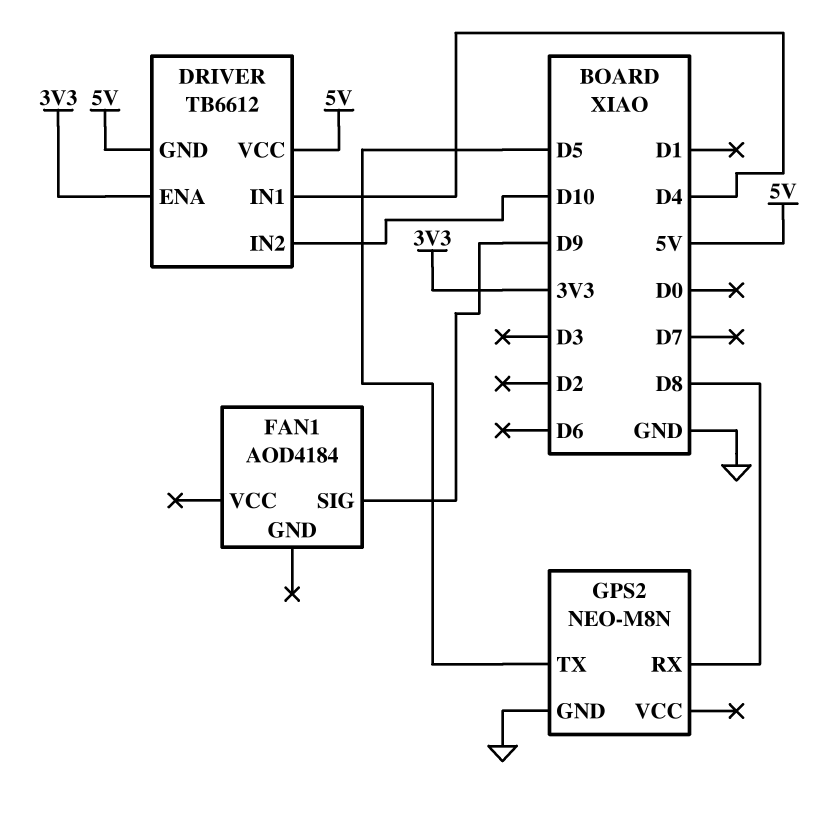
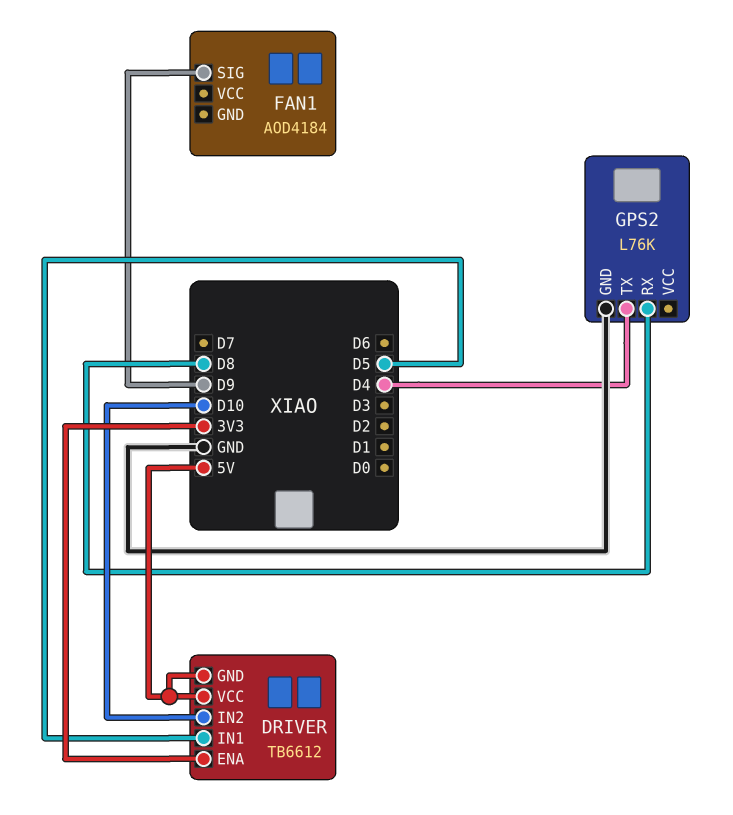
DRIVER pin IN1: D4 -> D5
GPS2: NEO-M8N -> L76K
GPS2 pin TX: D5 -> D4

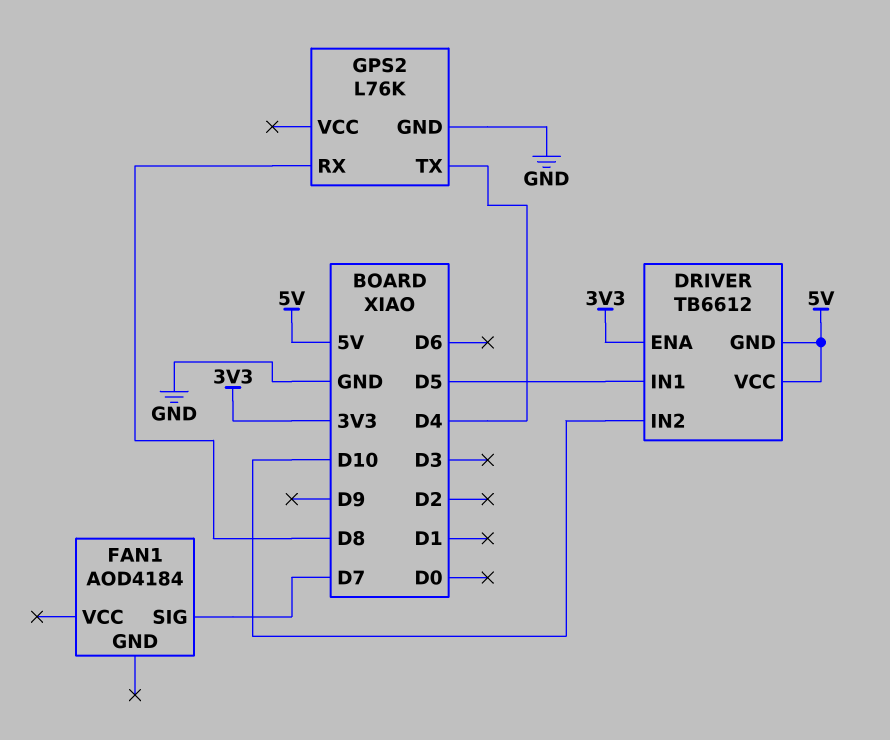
FAN1 pin SIG: D9 -> D7

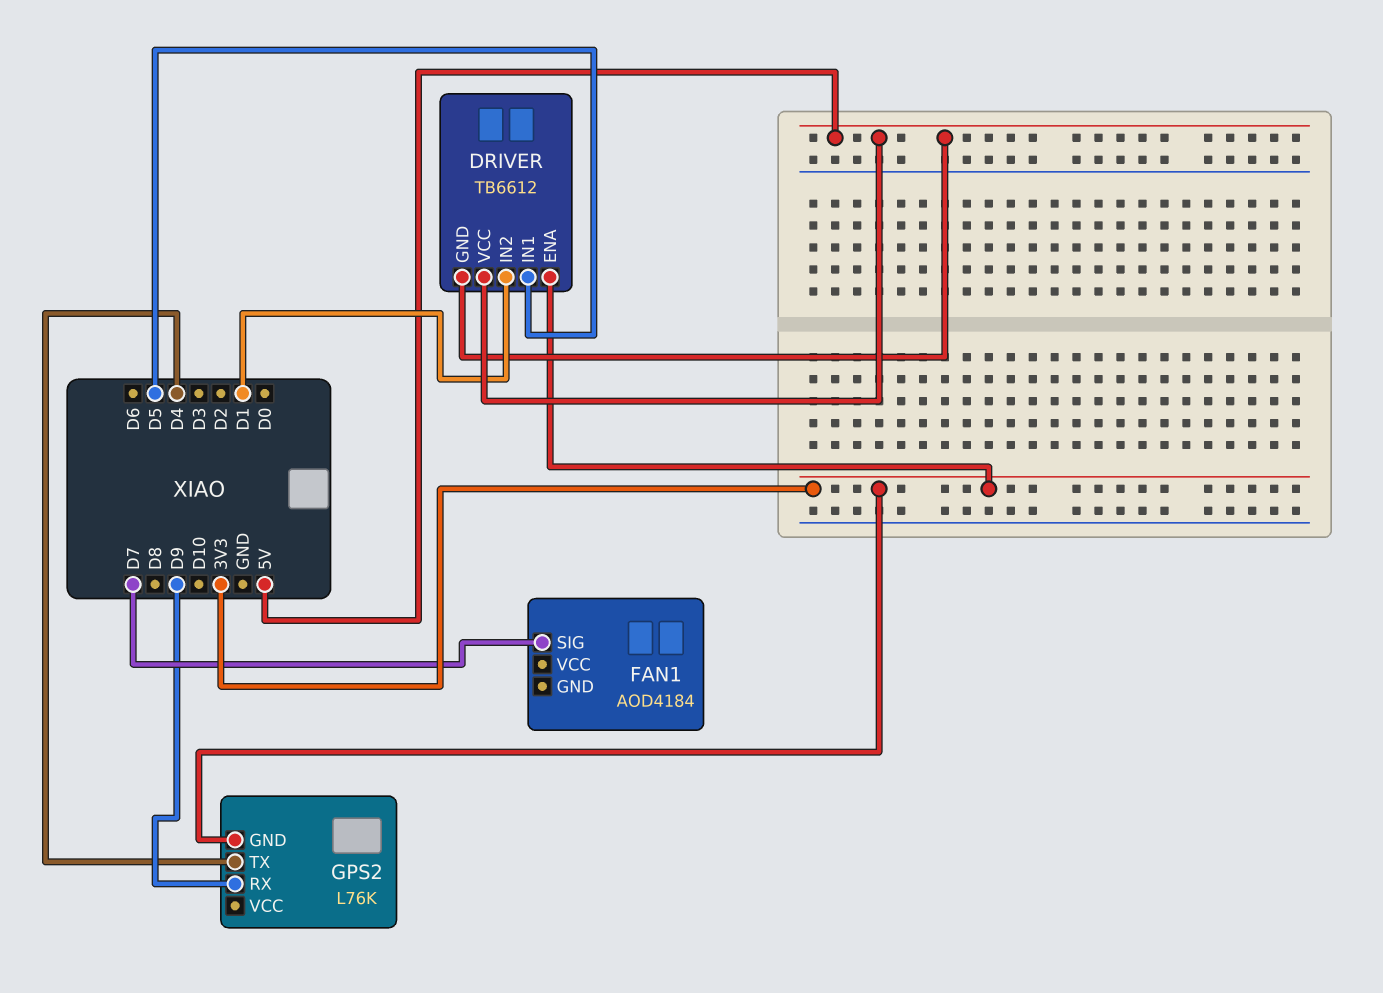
DRIVER pin IN2: D10 -> D1
GPS2 pin GND: GND -> 3V3
GPS2 pin RX: D8 -> D9

